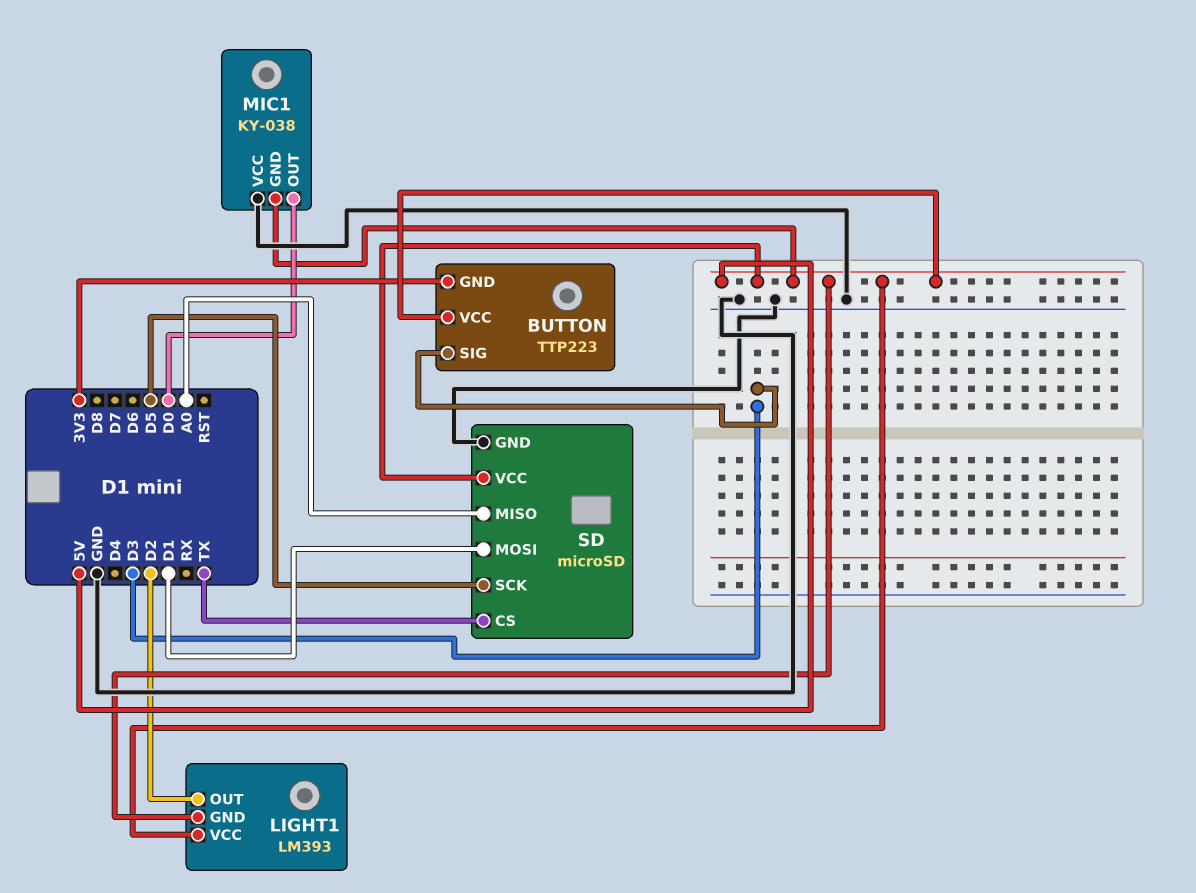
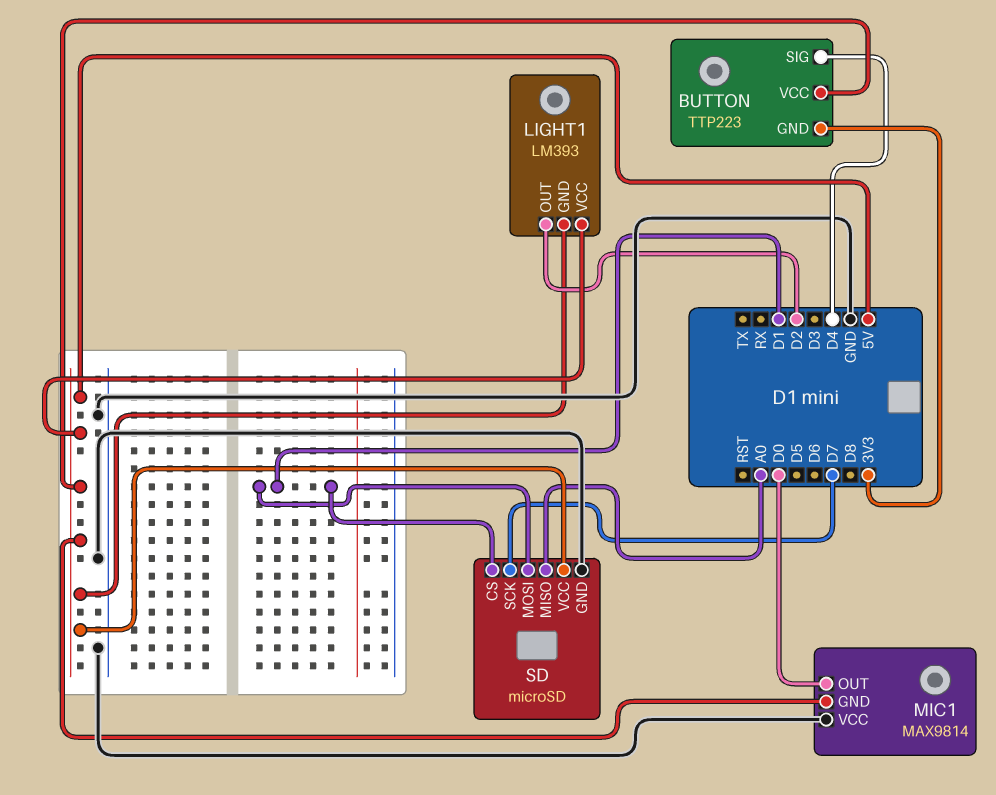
BUTTON pin SIG: D3 -> D4
MIC1: KY-038 -> MAX9814
SD pin CS: TX -> D1
SD pin SCK: D5 -> D7

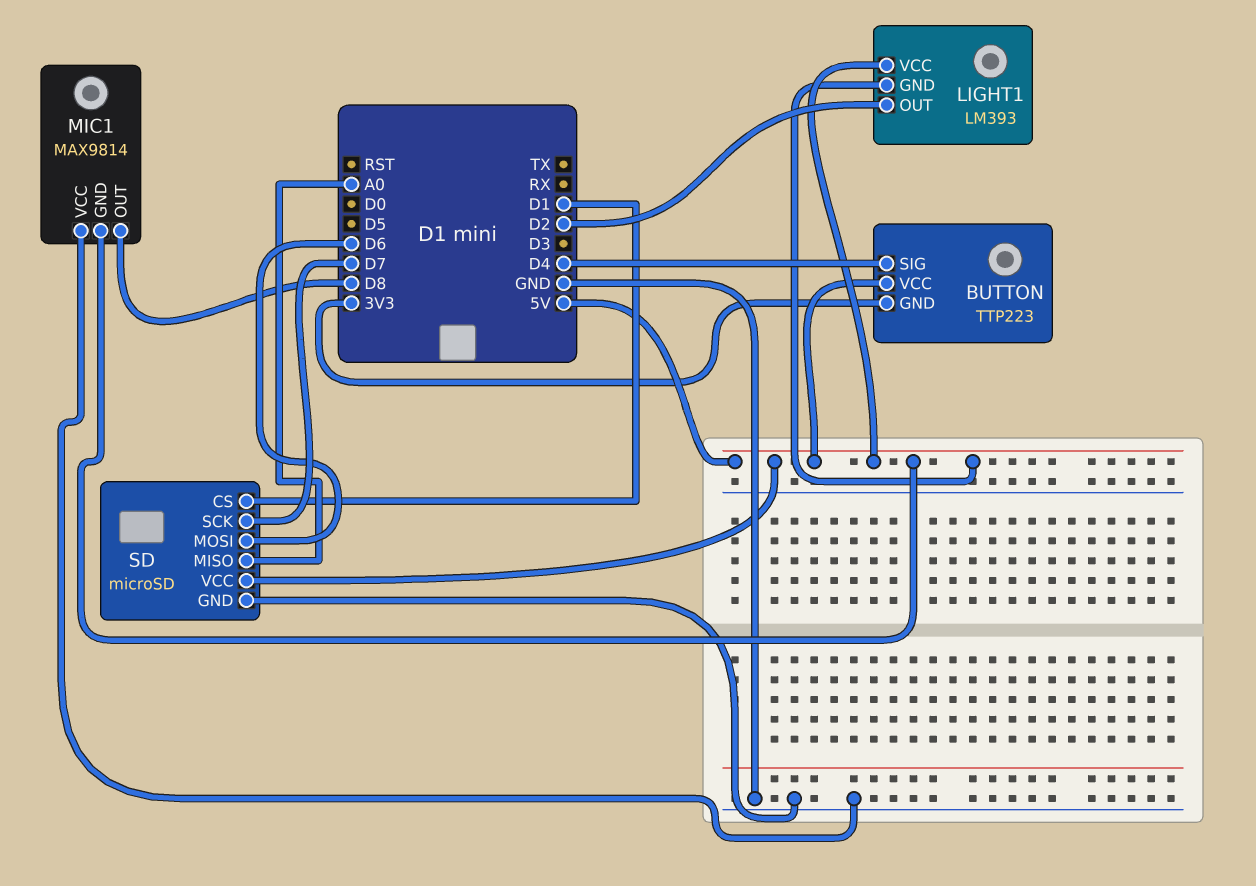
MIC1 pin OUT: D0 -> D8
SD pin MOSI: D1 -> D6

